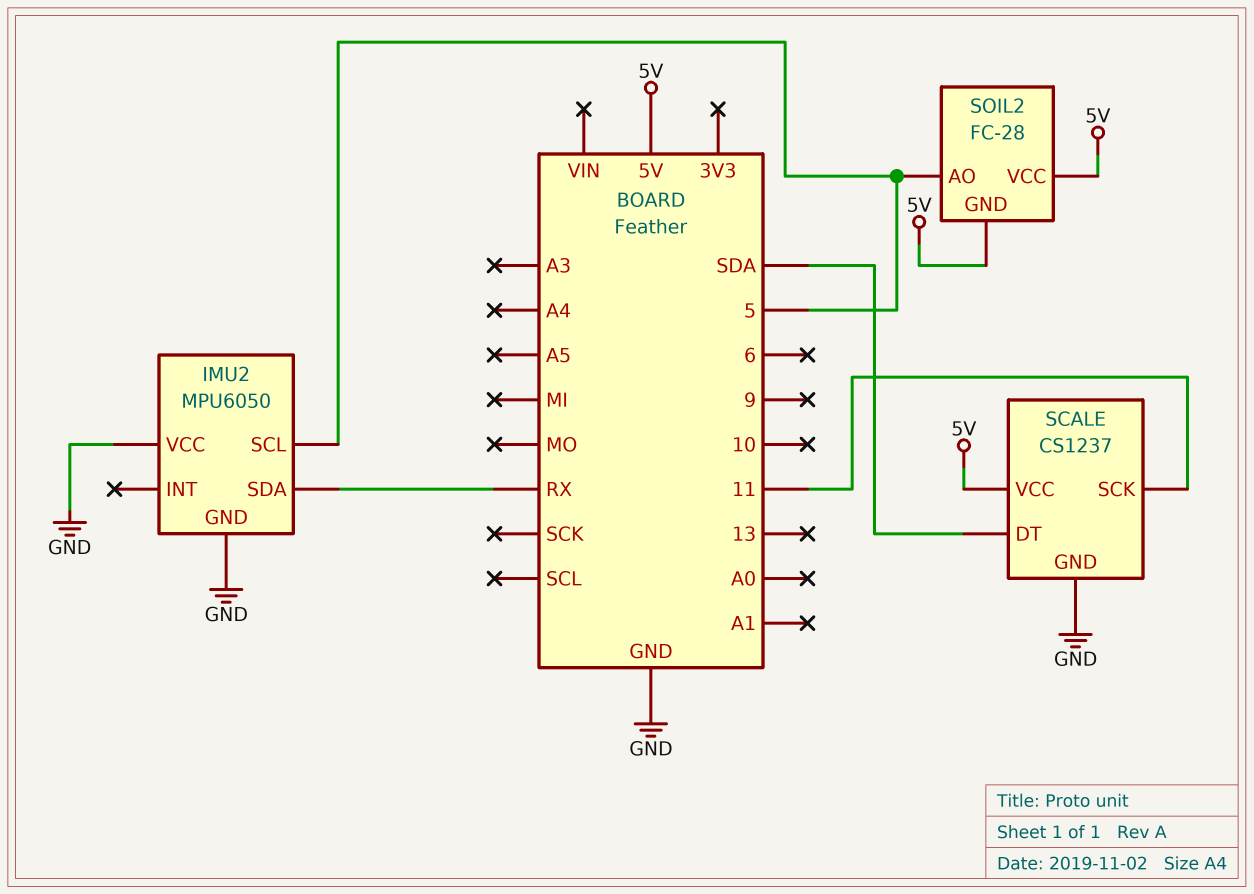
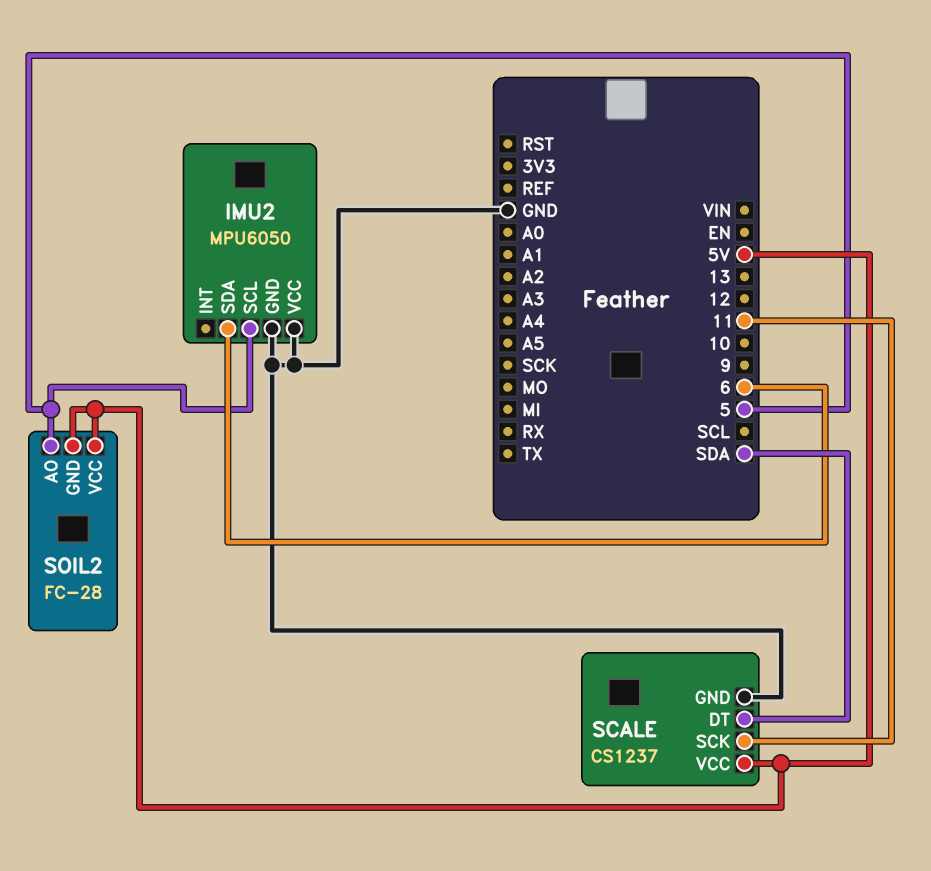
IMU2 pin SDA: RX -> 6

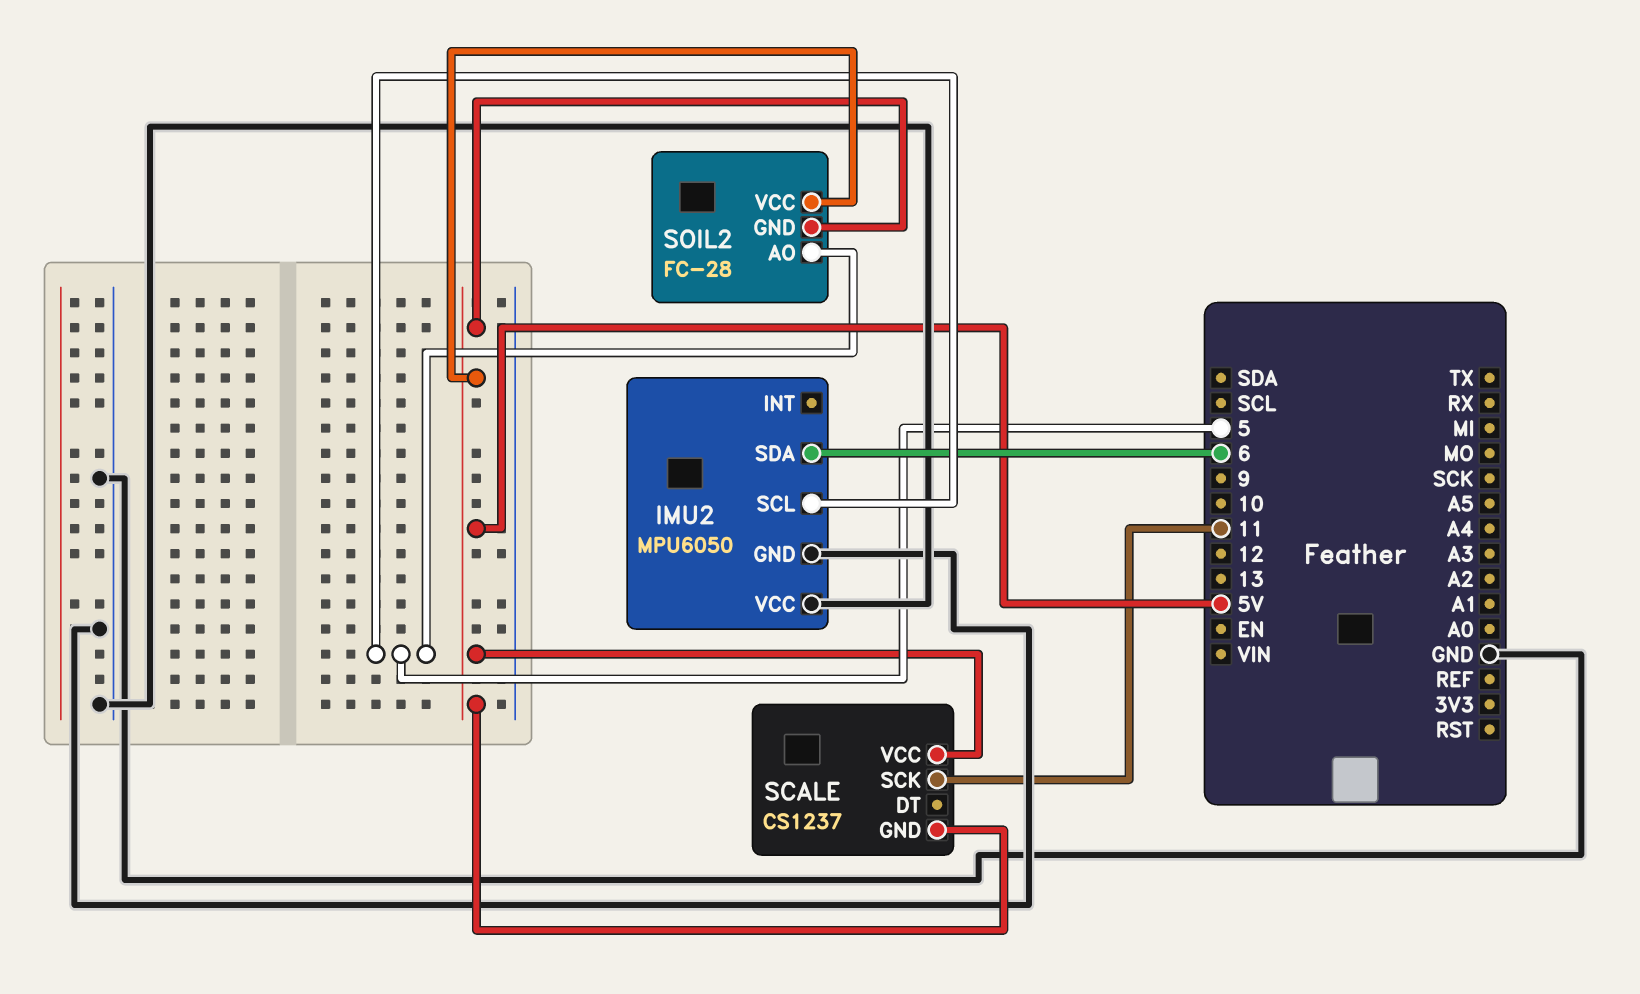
SCALE pin DT: SDA -> none
SCALE pin GND: GND -> 5V

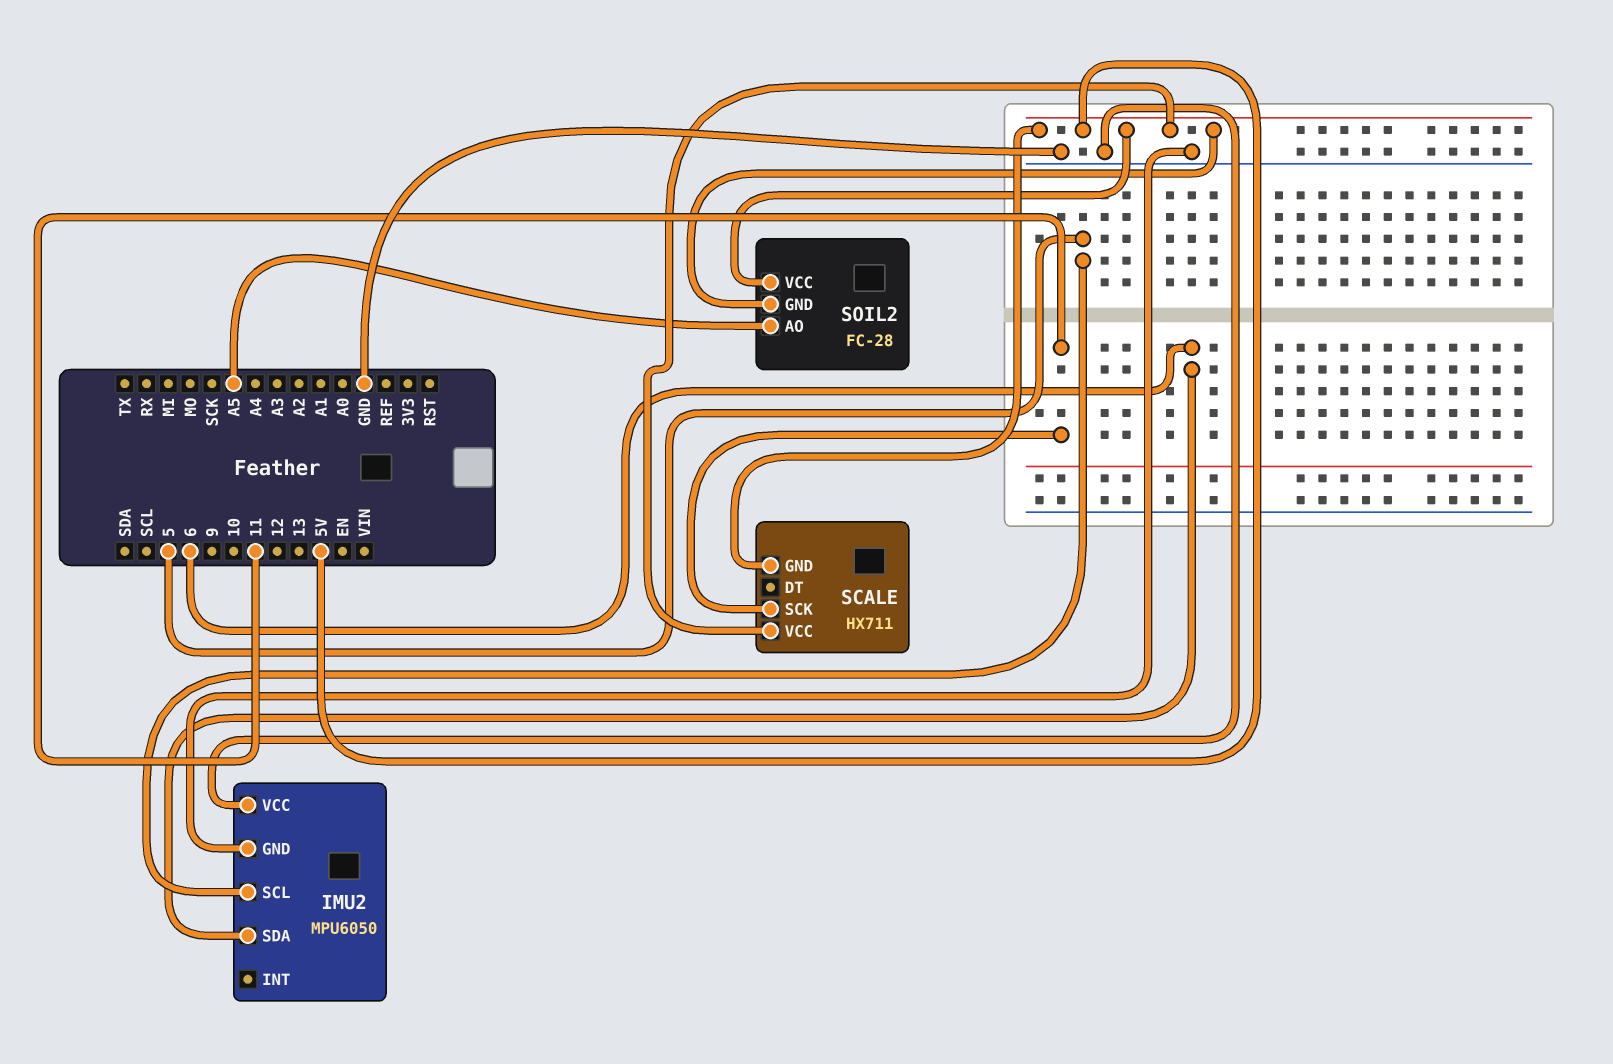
SCALE: CS1237 -> HX711
SOIL2 pin AO: 5 -> A5

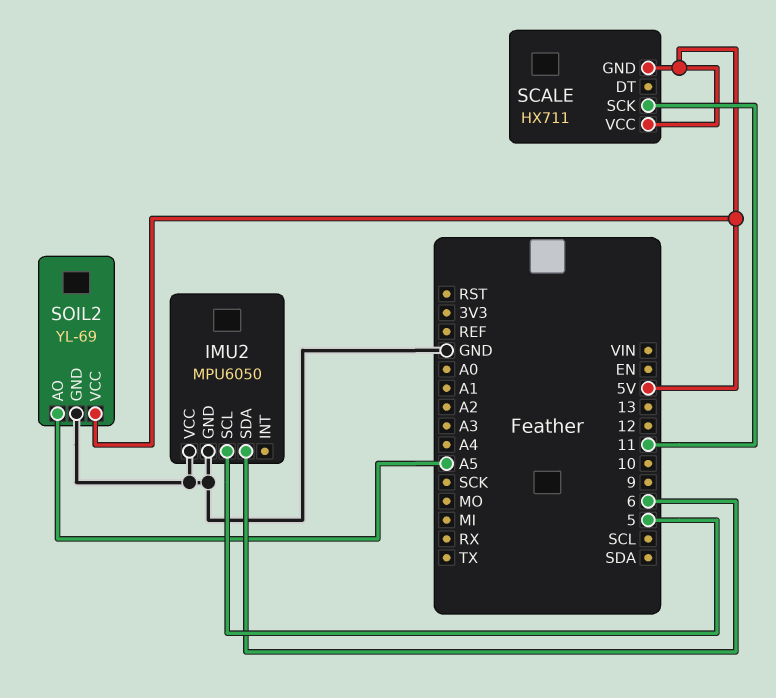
SOIL2: FC-28 -> YL-69
SOIL2 pin GND: 5V -> GND

